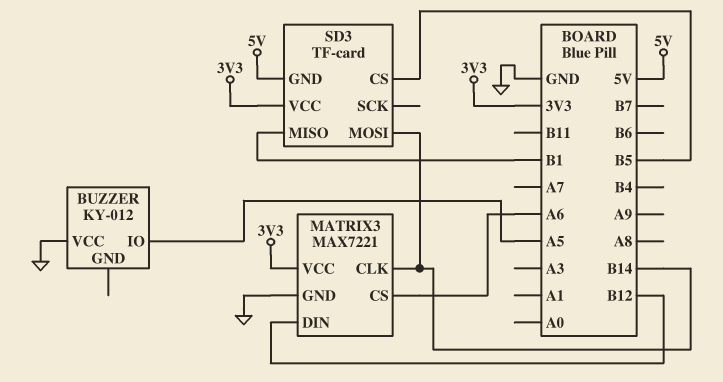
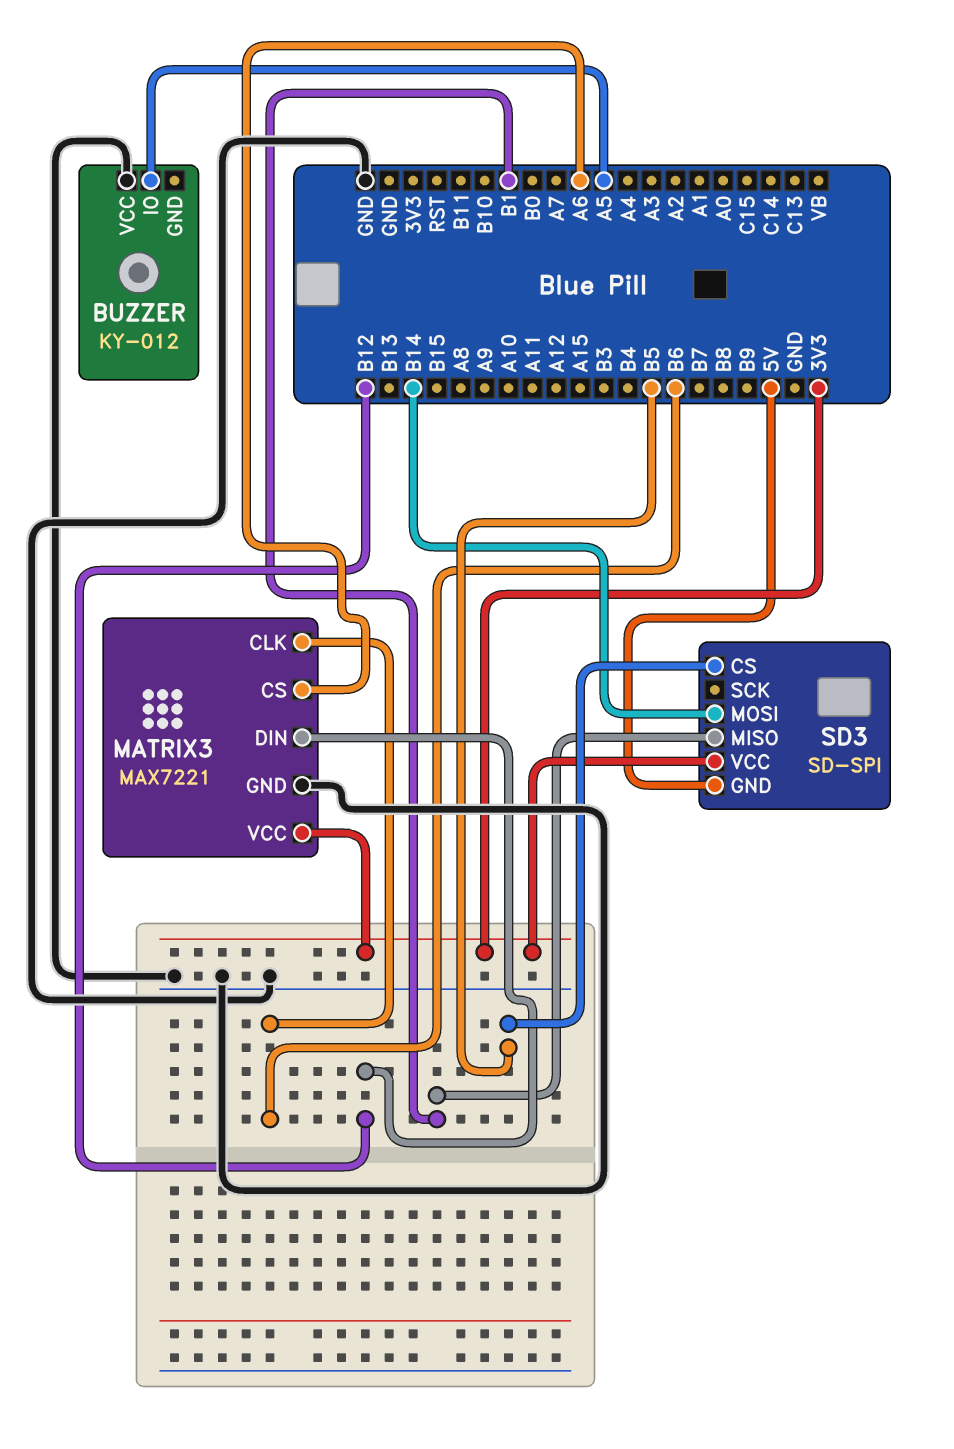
MATRIX3 pin CLK: B14 -> B6
SD3: TF-card -> SD-SPI

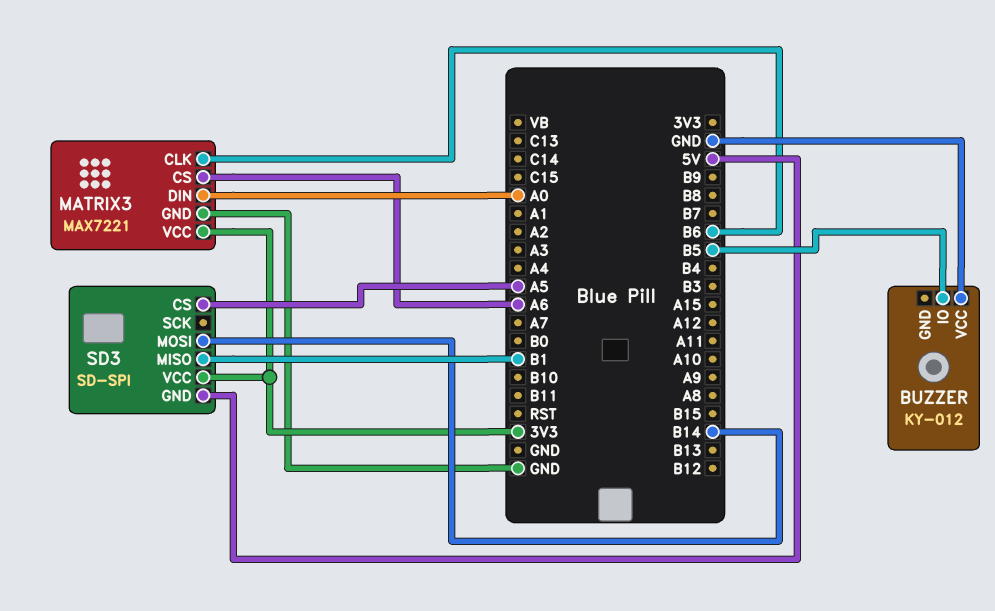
BUZZER pin IO: A5 -> B5
MATRIX3 pin DIN: B12 -> A0
SD3 pin CS: B5 -> A5

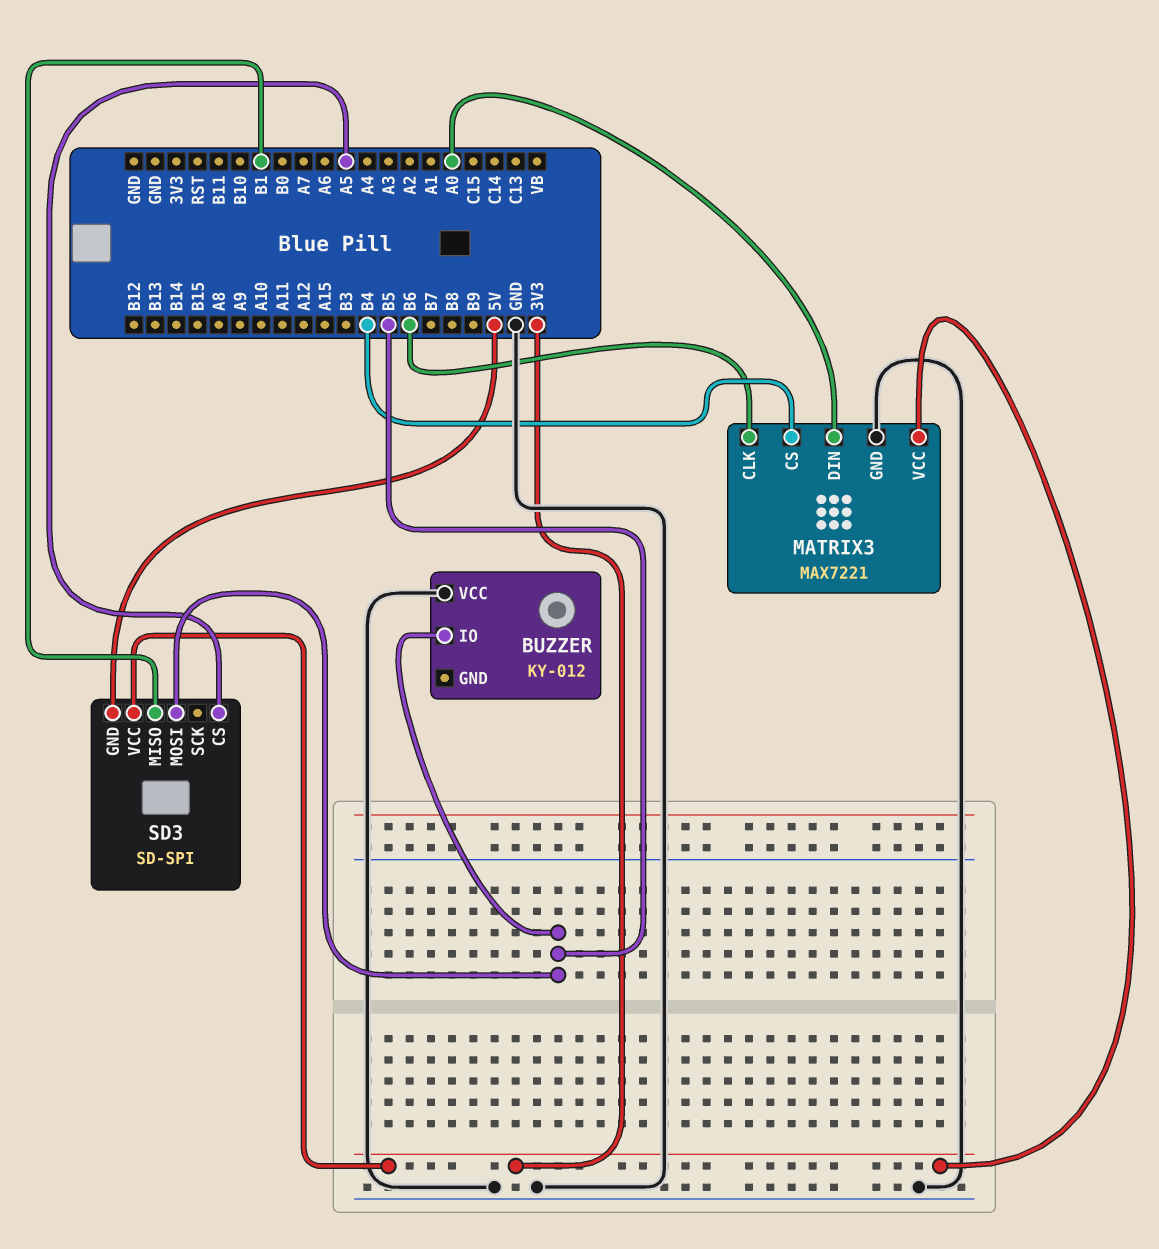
MATRIX3 pin CS: A6 -> B4
SD3 pin MOSI: B14 -> B5

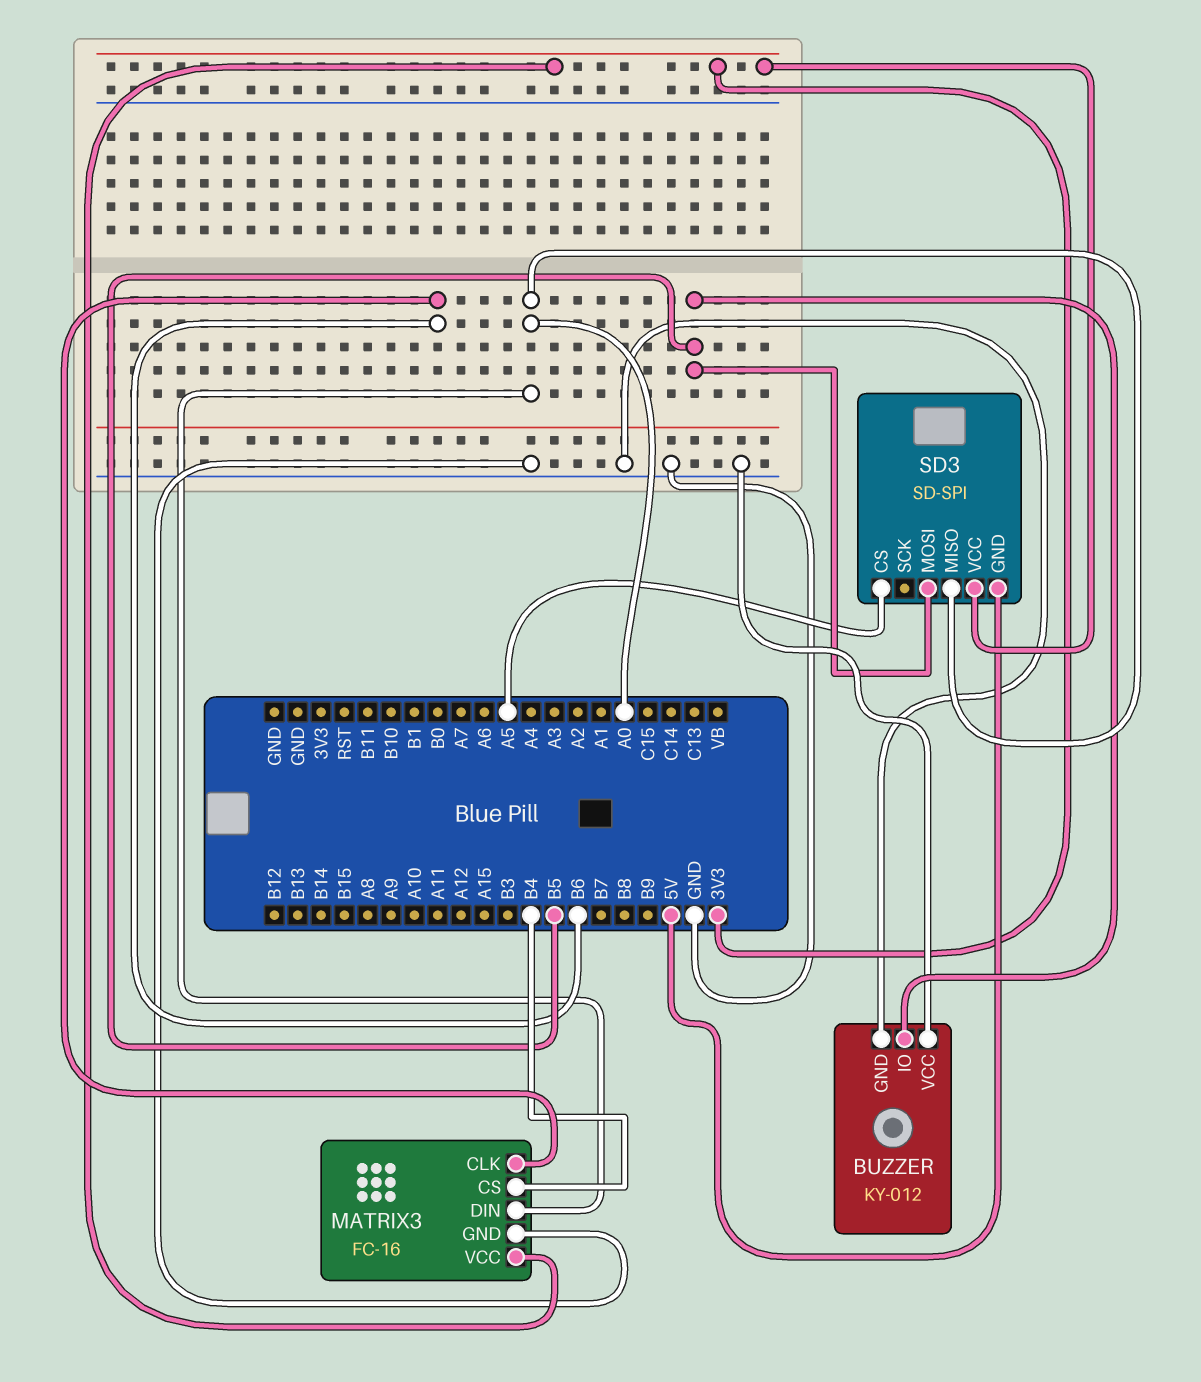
BUZZER pin GND: none -> GND
MATRIX3: MAX7221 -> FC-16
SD3 pin MISO: B1 -> A0

